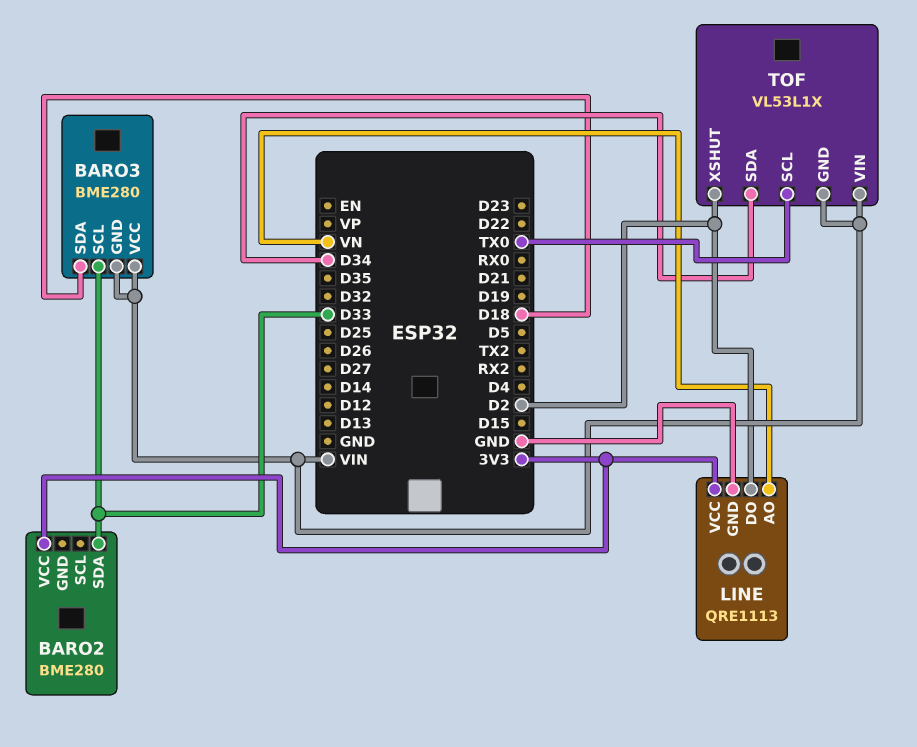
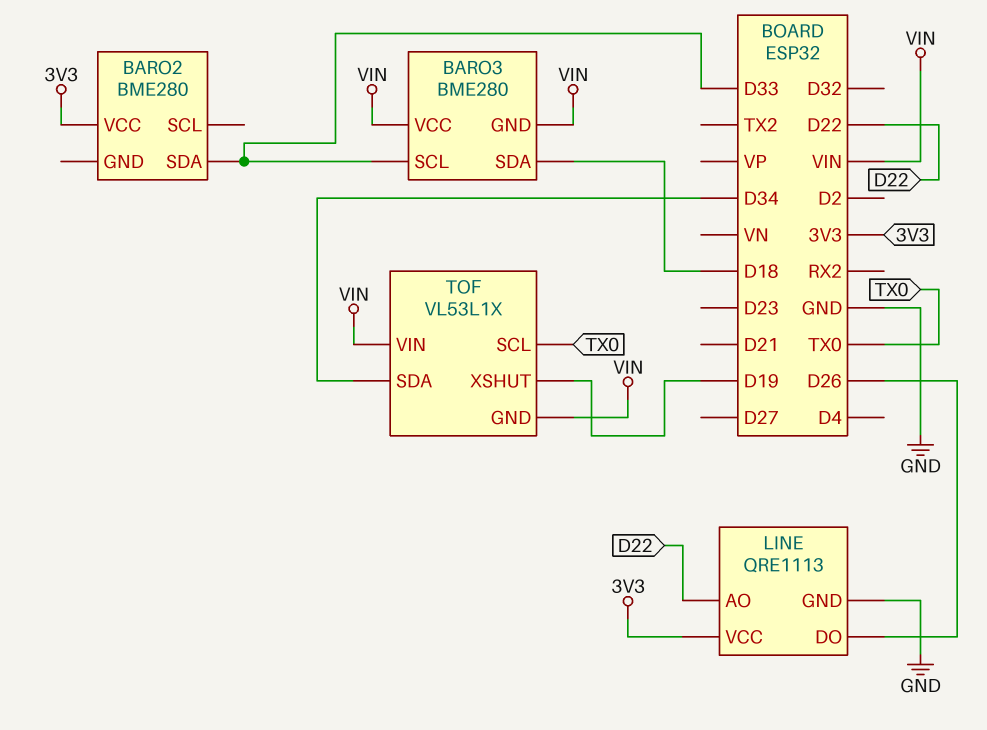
LINE pin AO: VN -> D22
LINE pin DO: D2 -> D26
TOF pin XSHUT: D2 -> D19

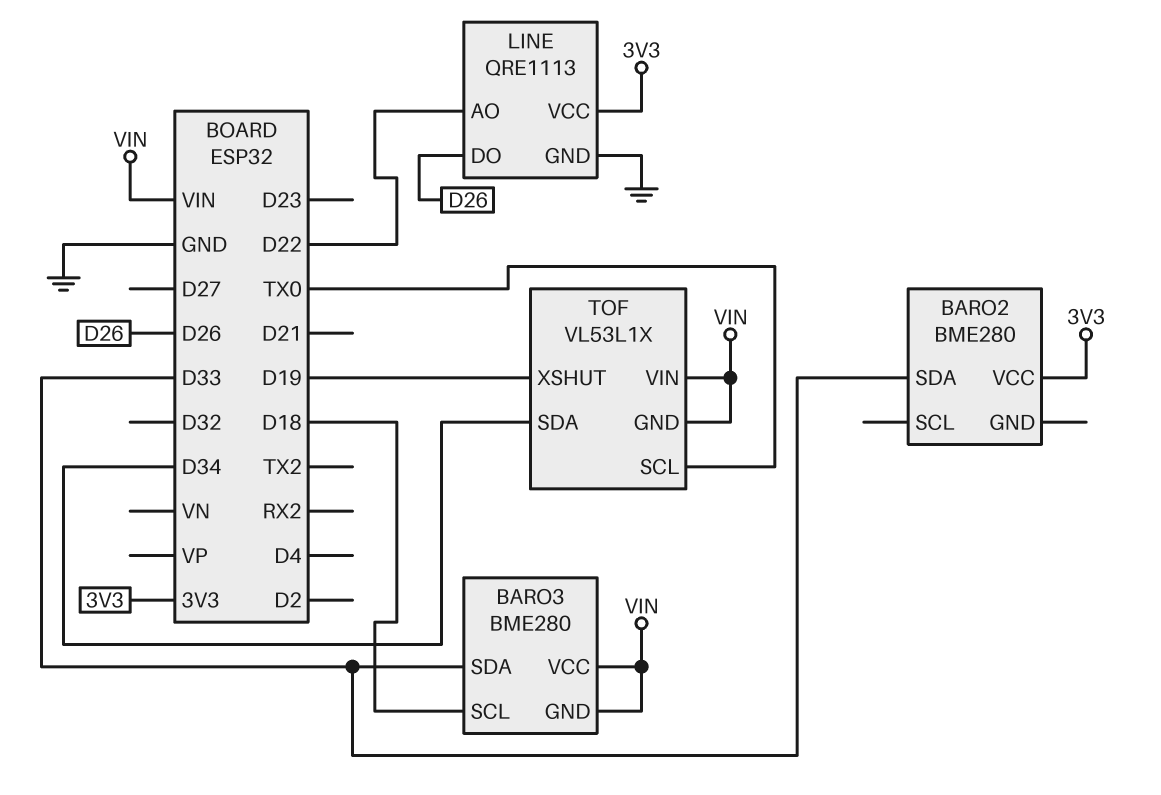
BARO3 pin SCL: D33 -> D18
BARO3 pin SDA: D18 -> D33

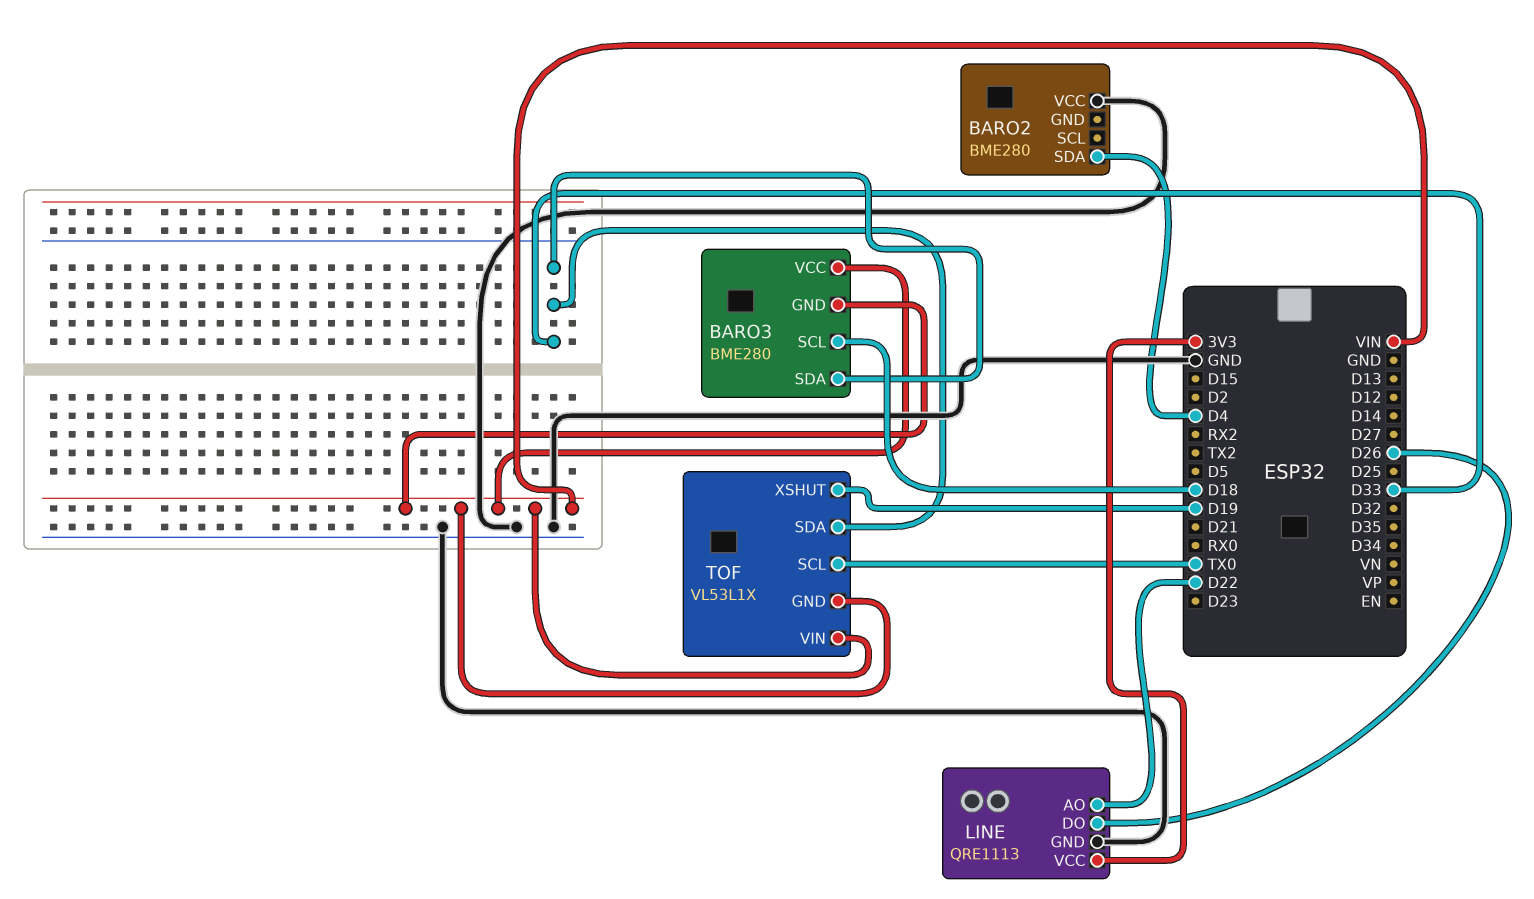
BARO2 pin SDA: D33 -> D4
BARO2 pin VCC: 3V3 -> GND
TOF pin SDA: D34 -> D33

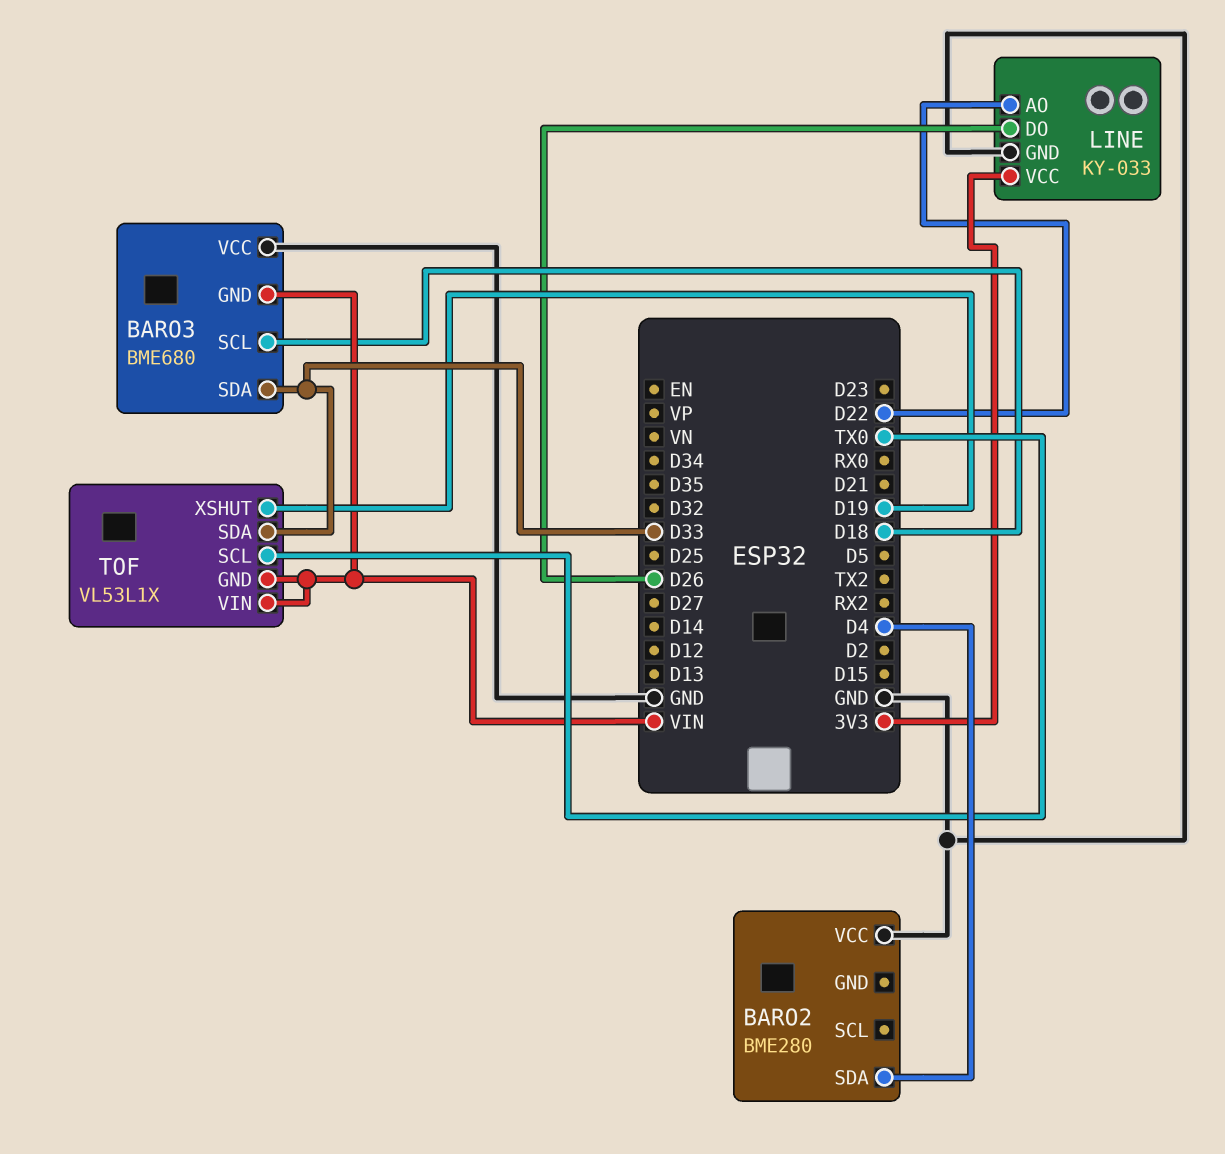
BARO3: BME280 -> BME680
BARO3 pin VCC: VIN -> GND
LINE: QRE1113 -> KY-033

